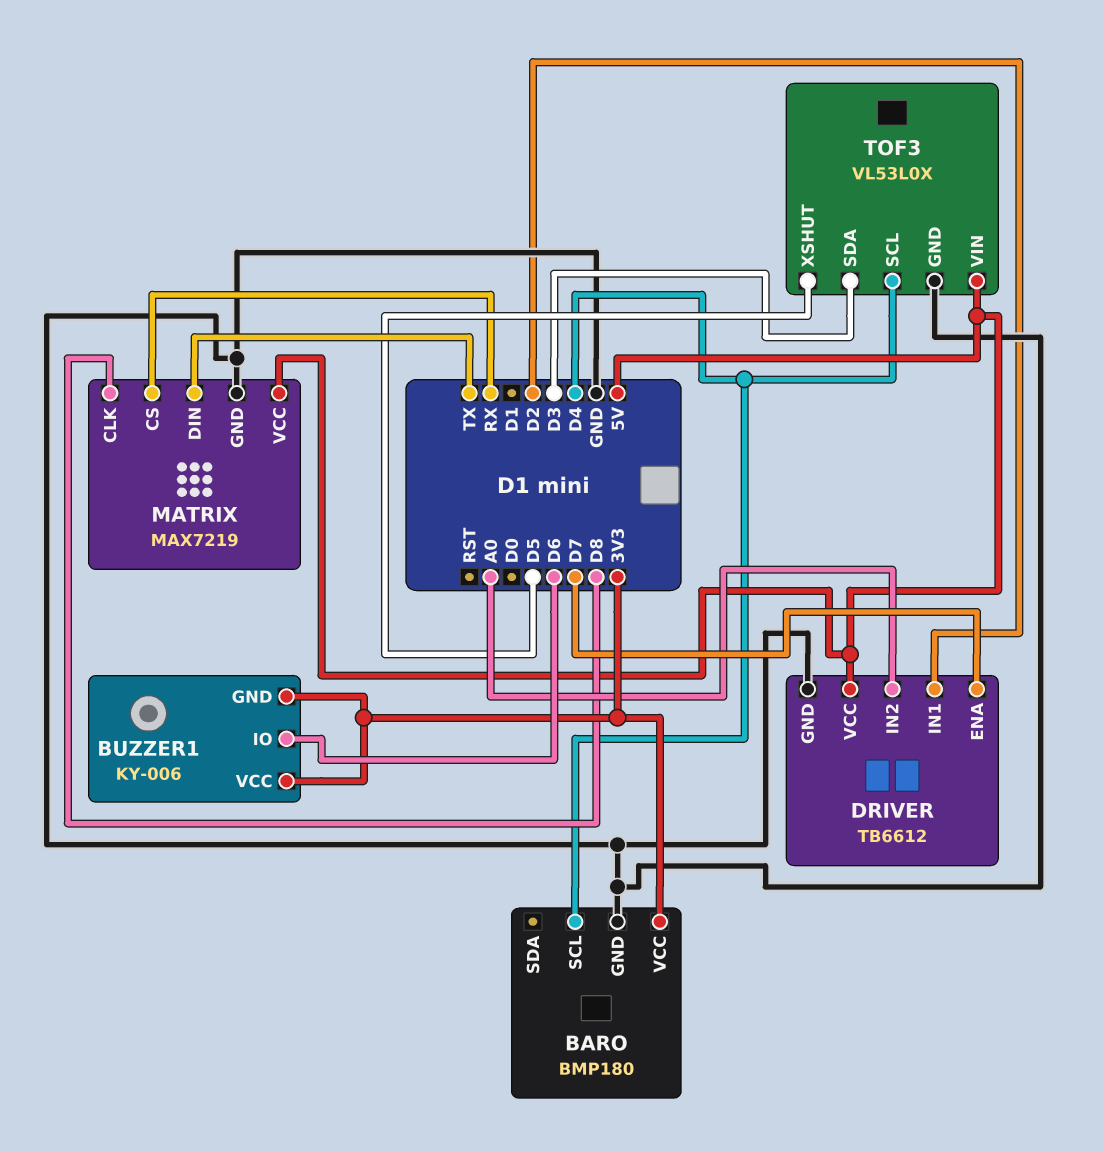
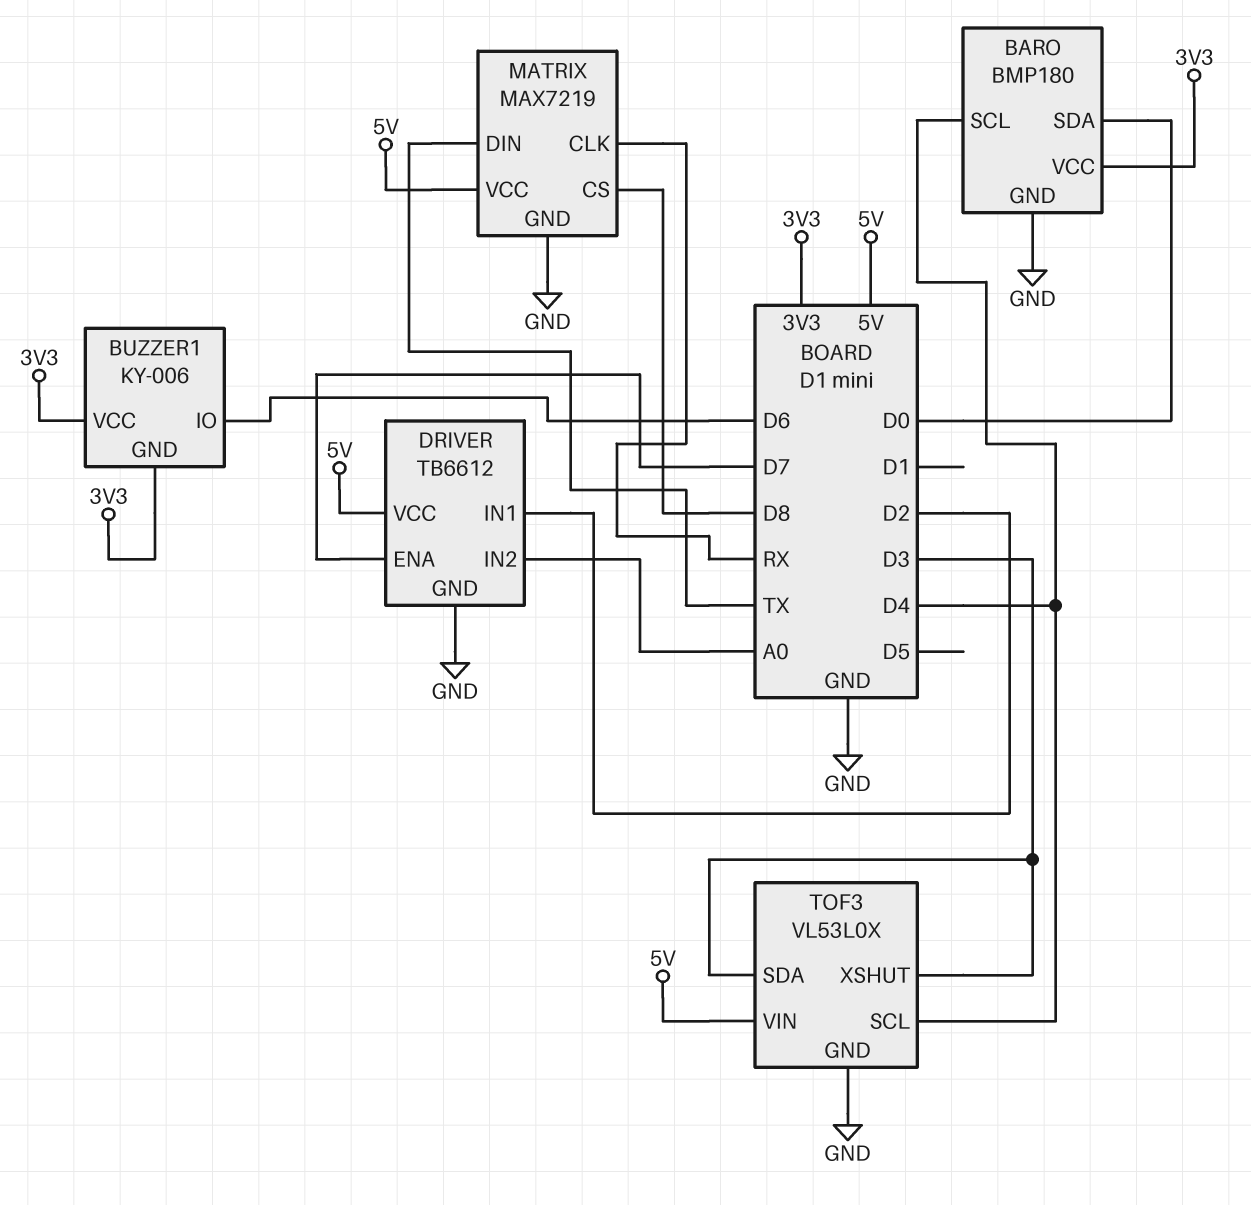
BARO pin SDA: none -> D0
MATRIX pin CLK: D8 -> RX
MATRIX pin CS: RX -> D8
TOF3 pin XSHUT: D5 -> D3

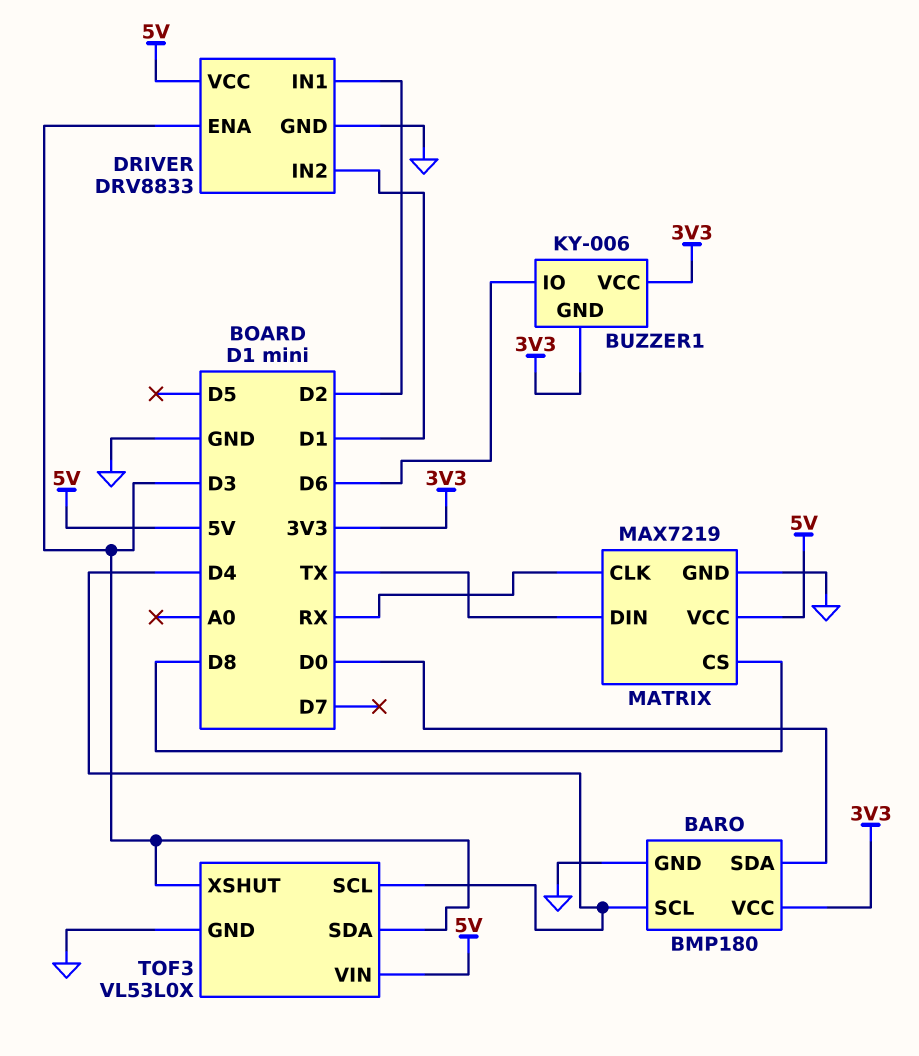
DRIVER: TB6612 -> DRV8833
DRIVER pin ENA: D7 -> D3
DRIVER pin IN2: A0 -> D1

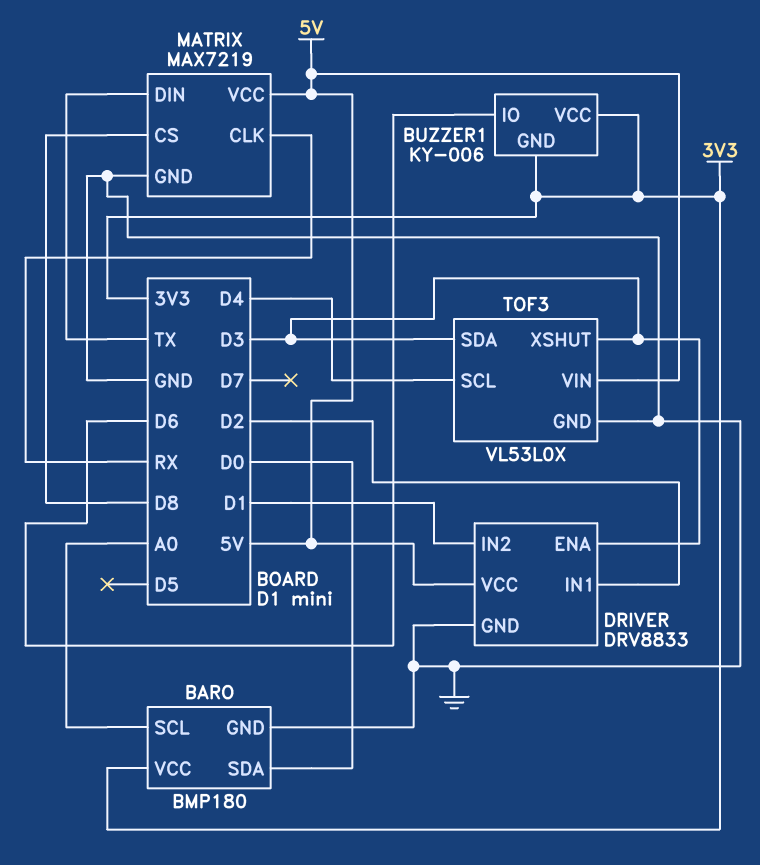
BARO pin SCL: D4 -> A0

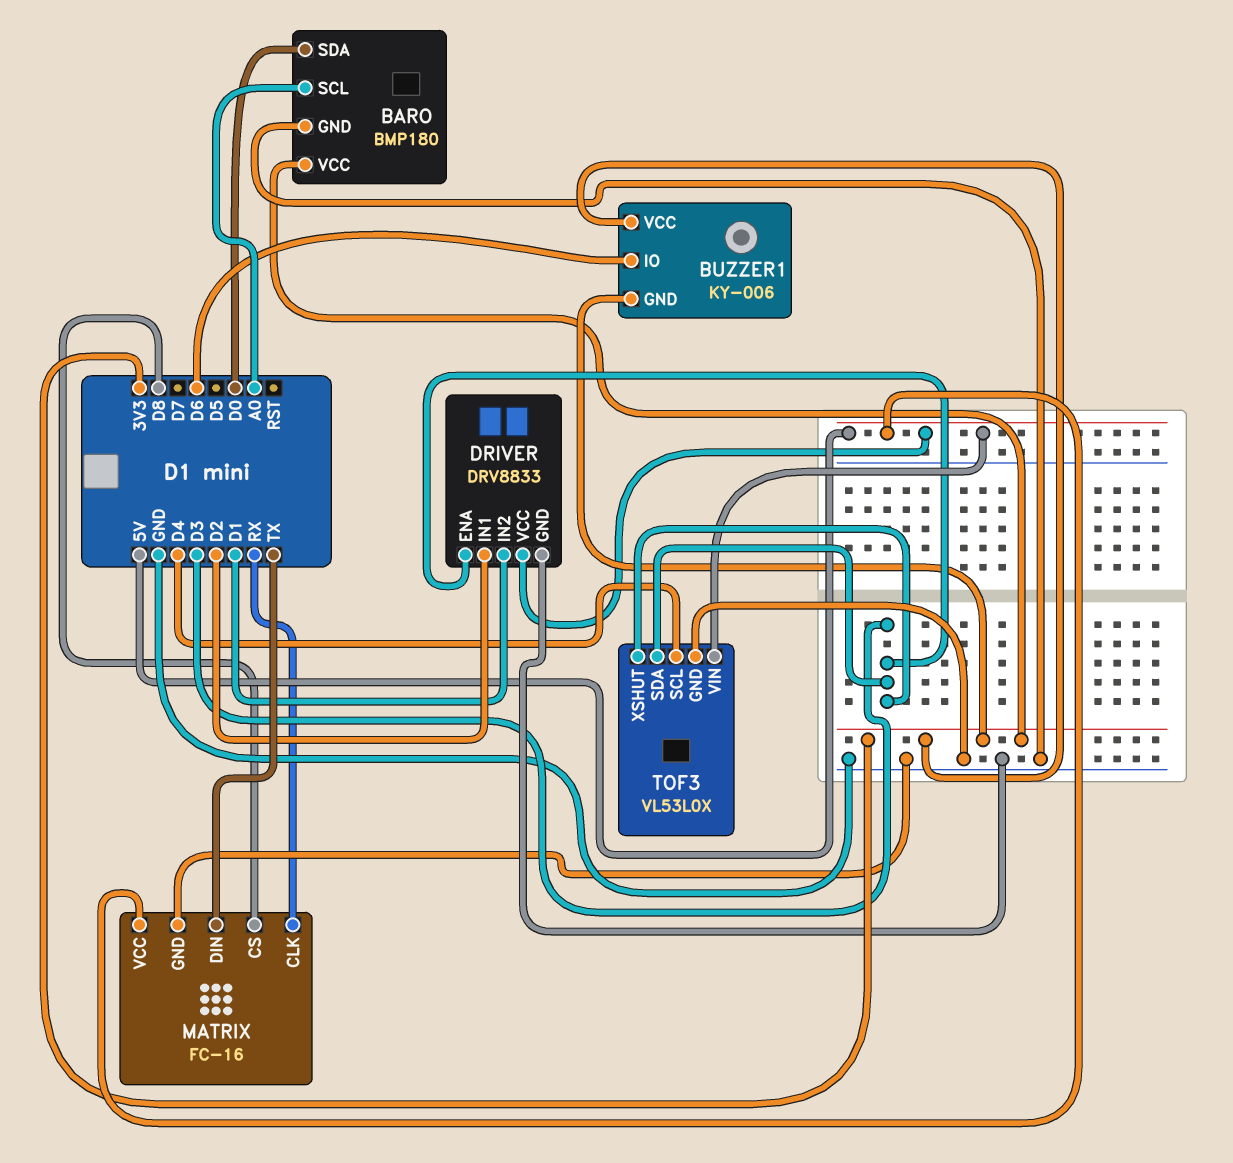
MATRIX: MAX7219 -> FC-16

